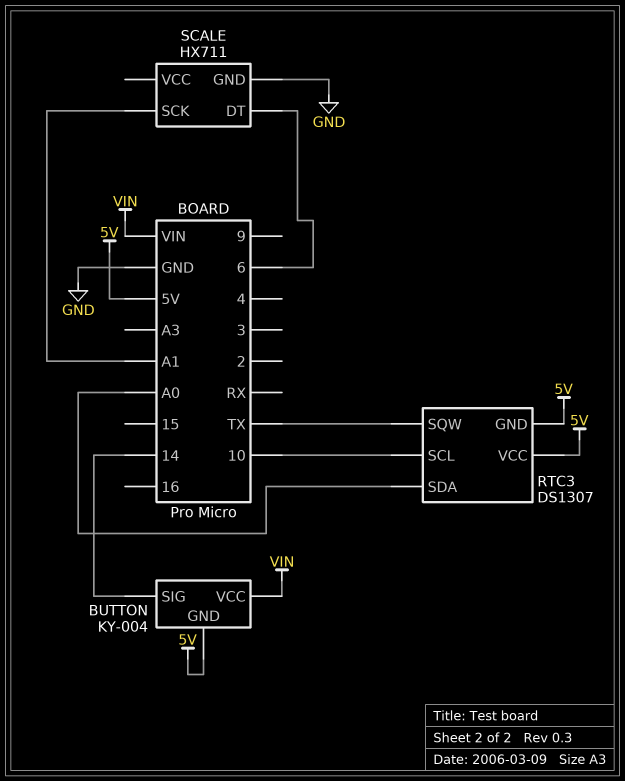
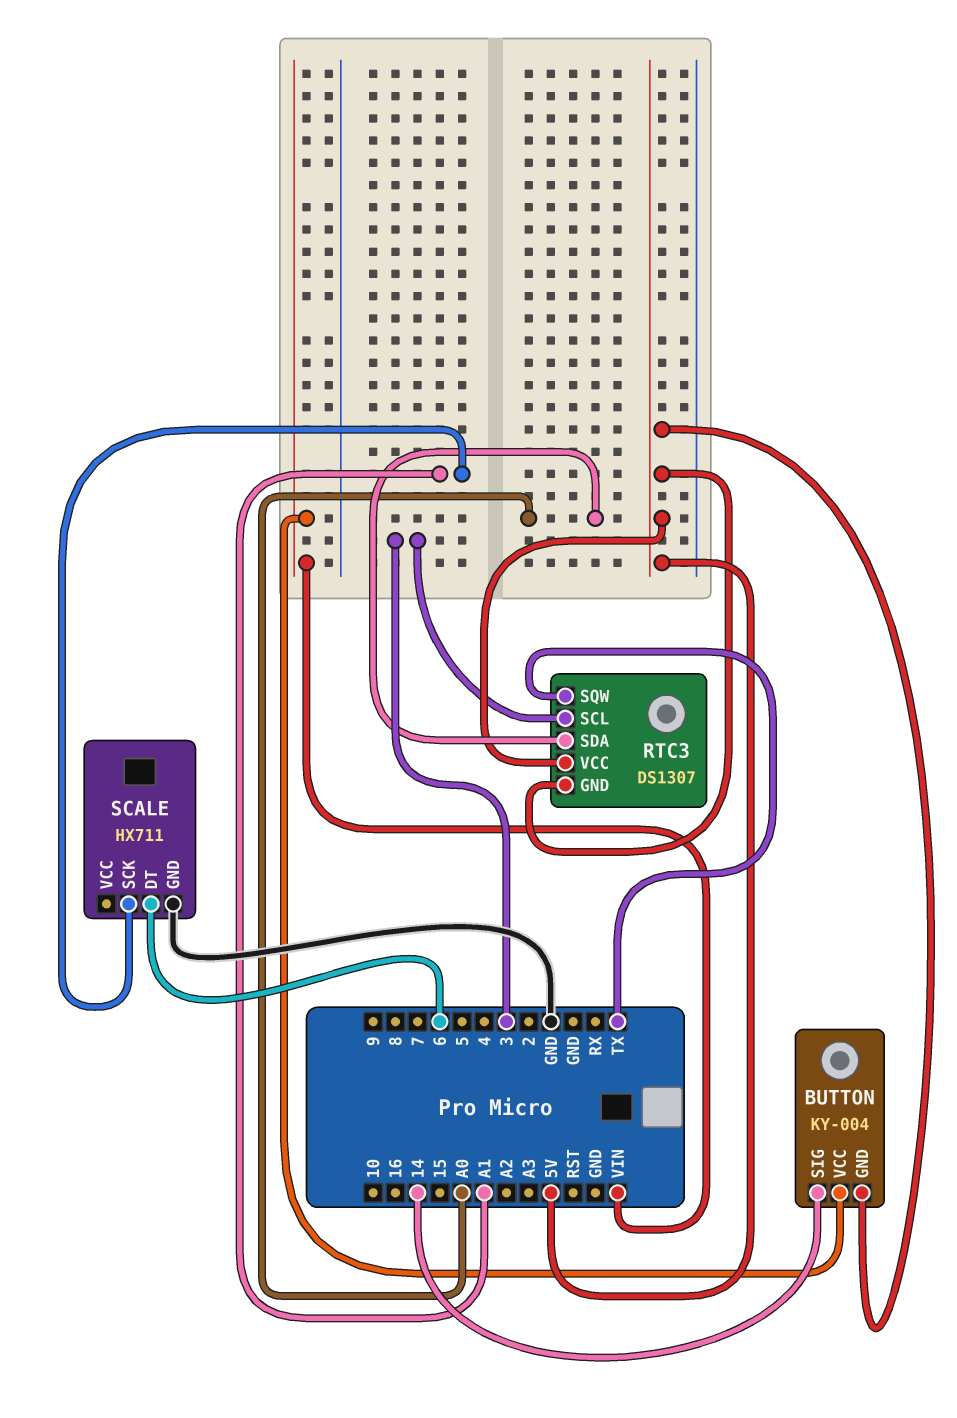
RTC3 pin SCL: 10 -> 3

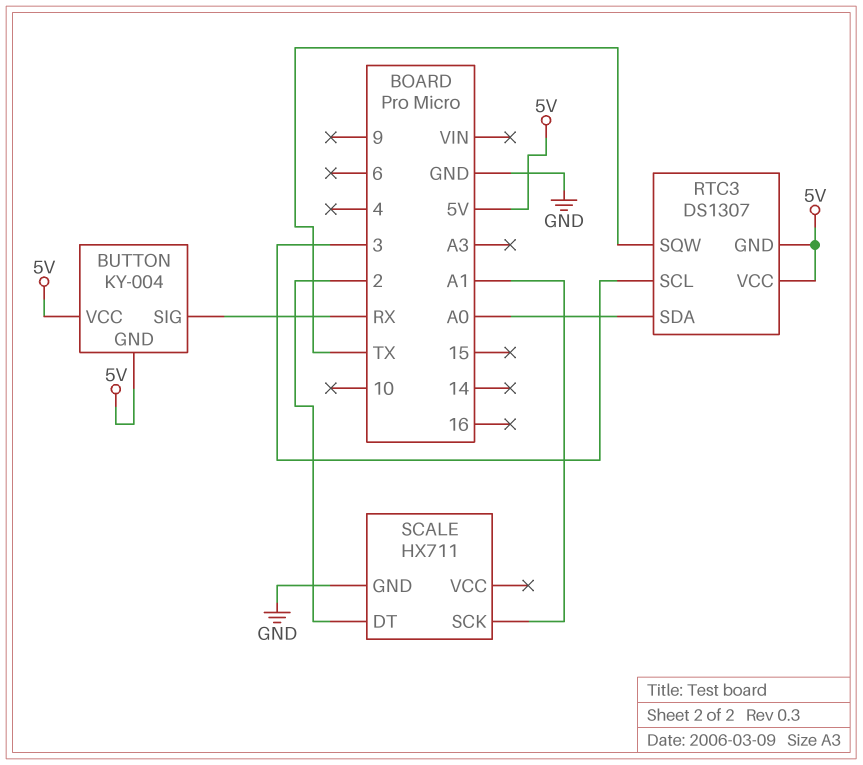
BUTTON pin SIG: 14 -> RX
BUTTON pin VCC: VIN -> 5V
SCALE pin DT: 6 -> 2

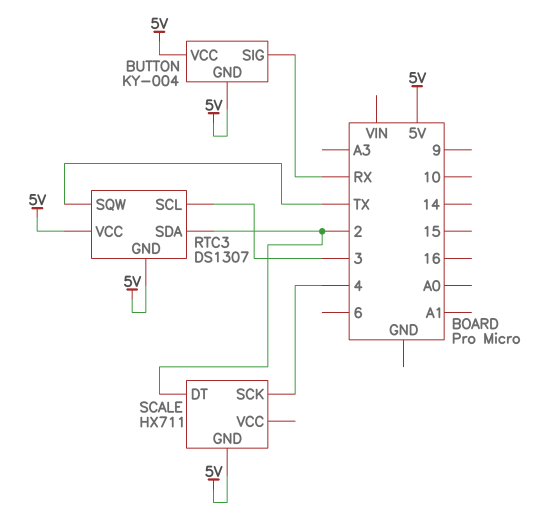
RTC3 pin SDA: A0 -> 2
SCALE pin GND: GND -> 5V
SCALE pin SCK: A1 -> 4

